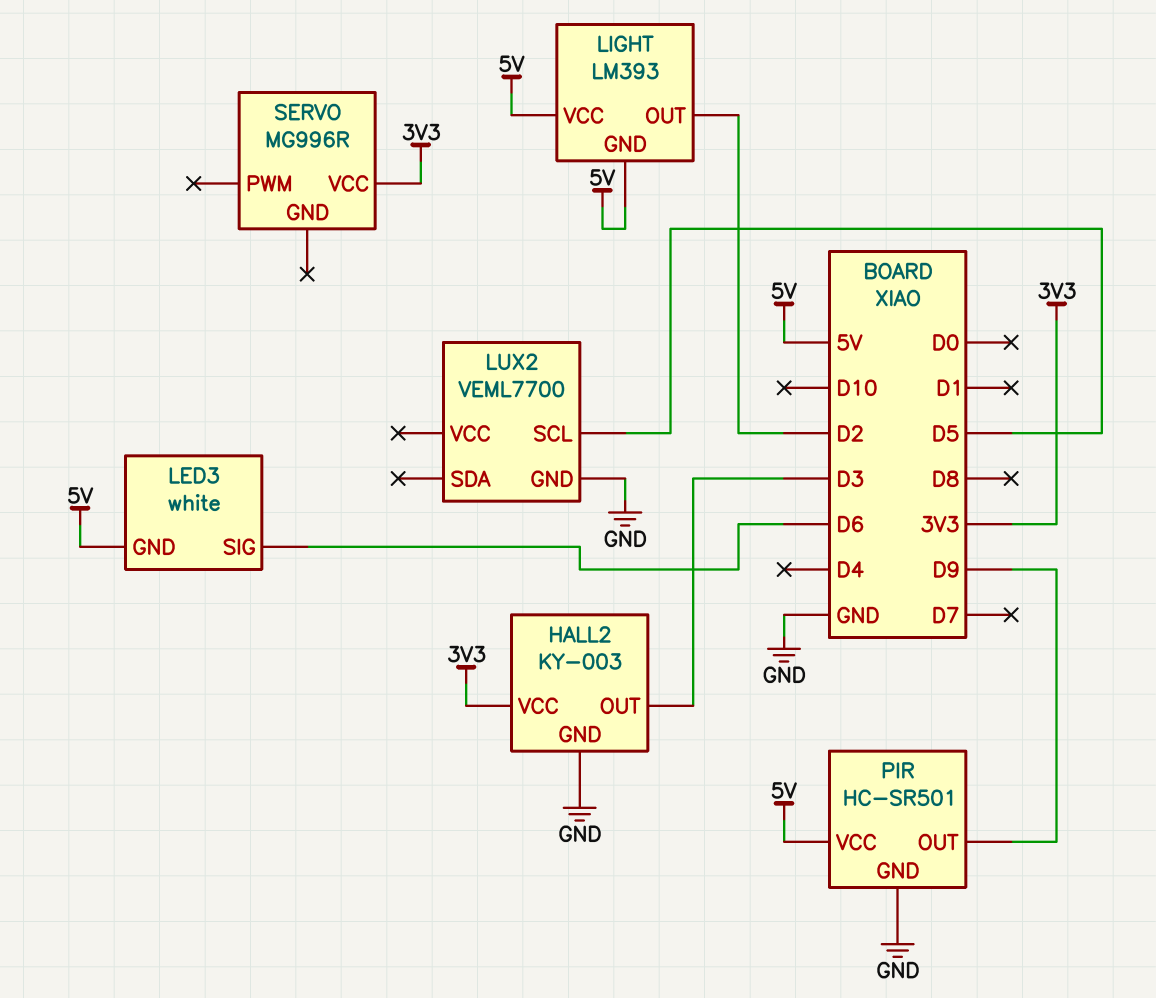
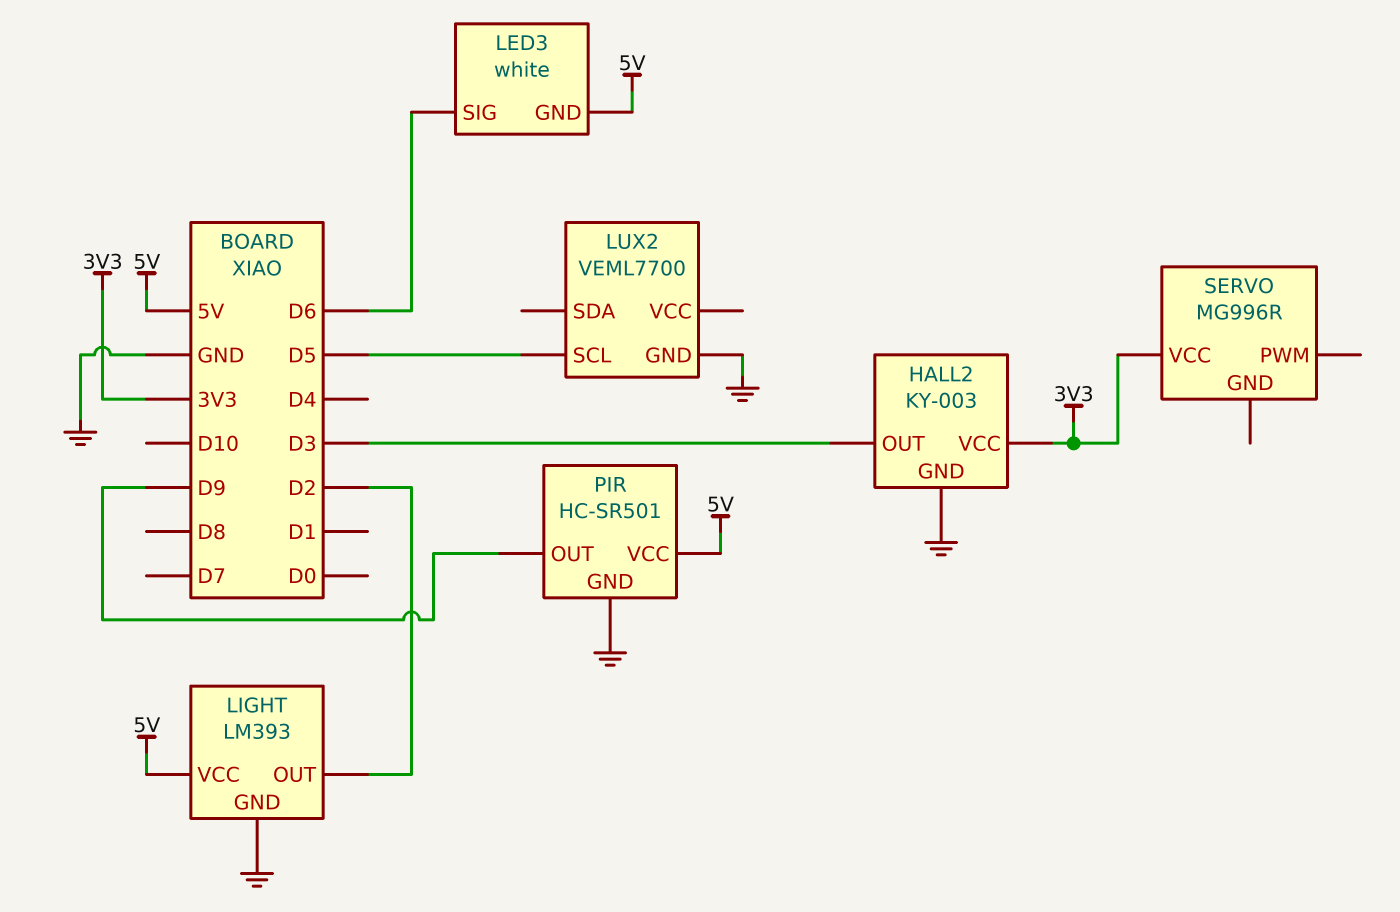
LIGHT pin GND: 5V -> GND

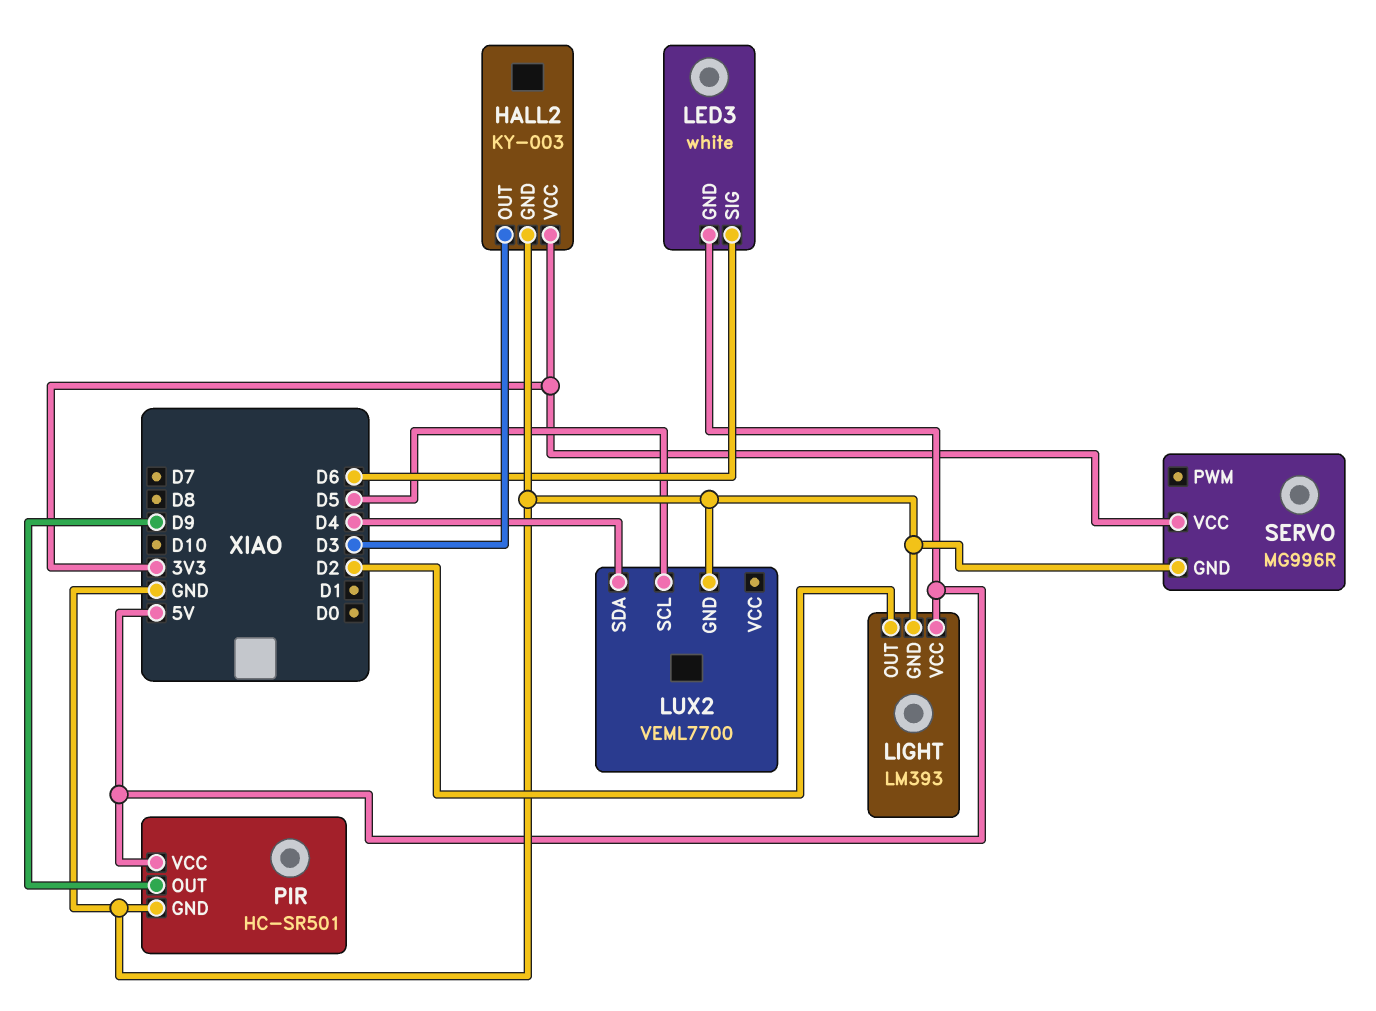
LUX2 pin SDA: none -> D4
SERVO pin GND: none -> GND

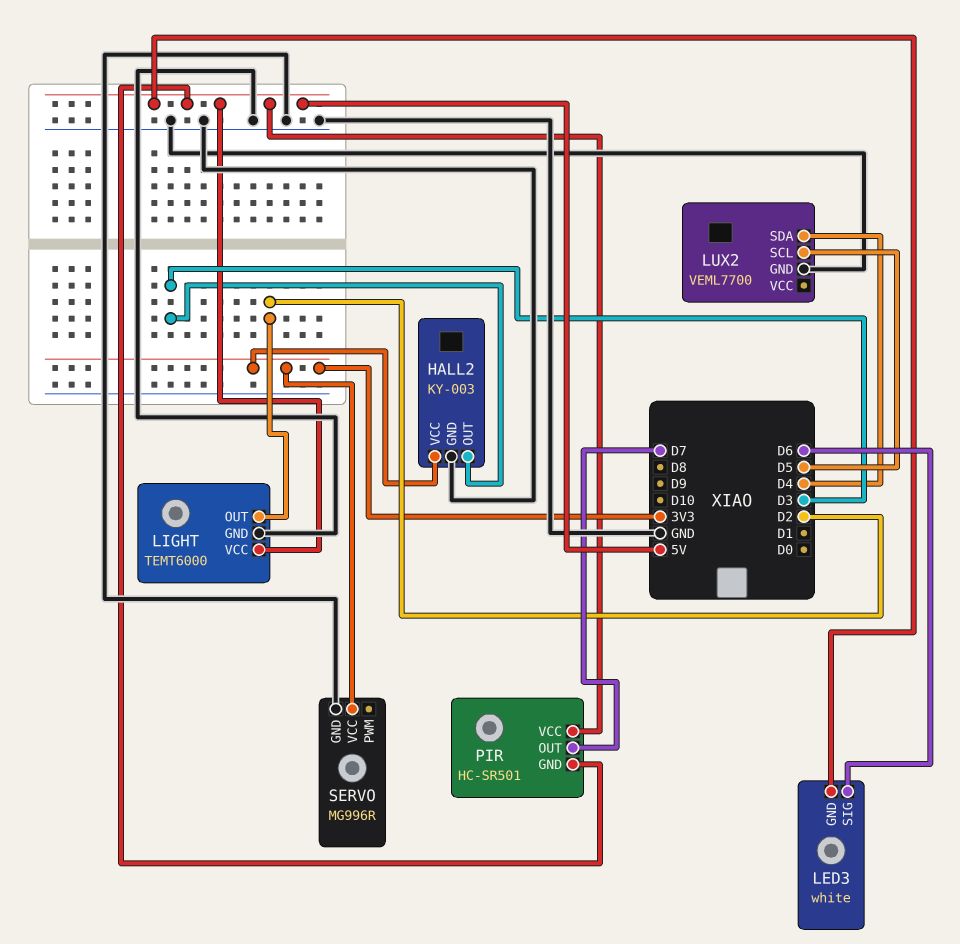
LIGHT: LM393 -> TEMT6000
PIR pin GND: GND -> 5V
PIR pin OUT: D9 -> D7

